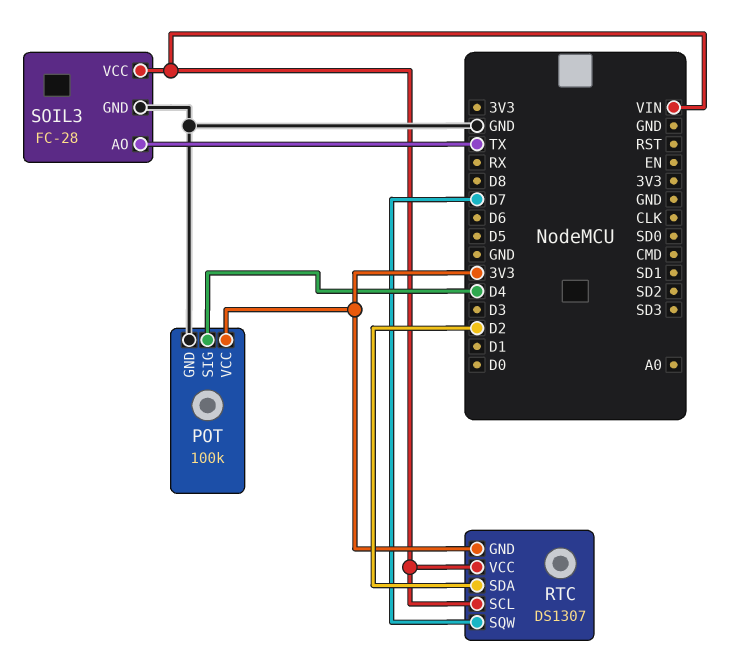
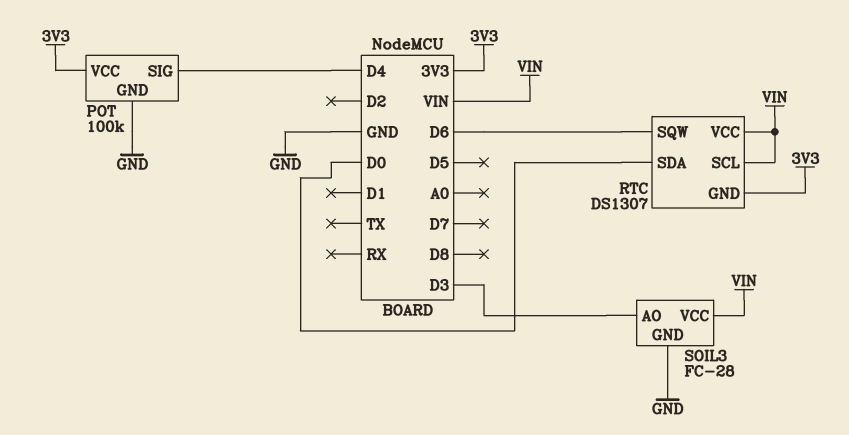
RTC pin SDA: D2 -> D0
RTC pin SQW: D7 -> D6
SOIL3 pin AO: TX -> D3

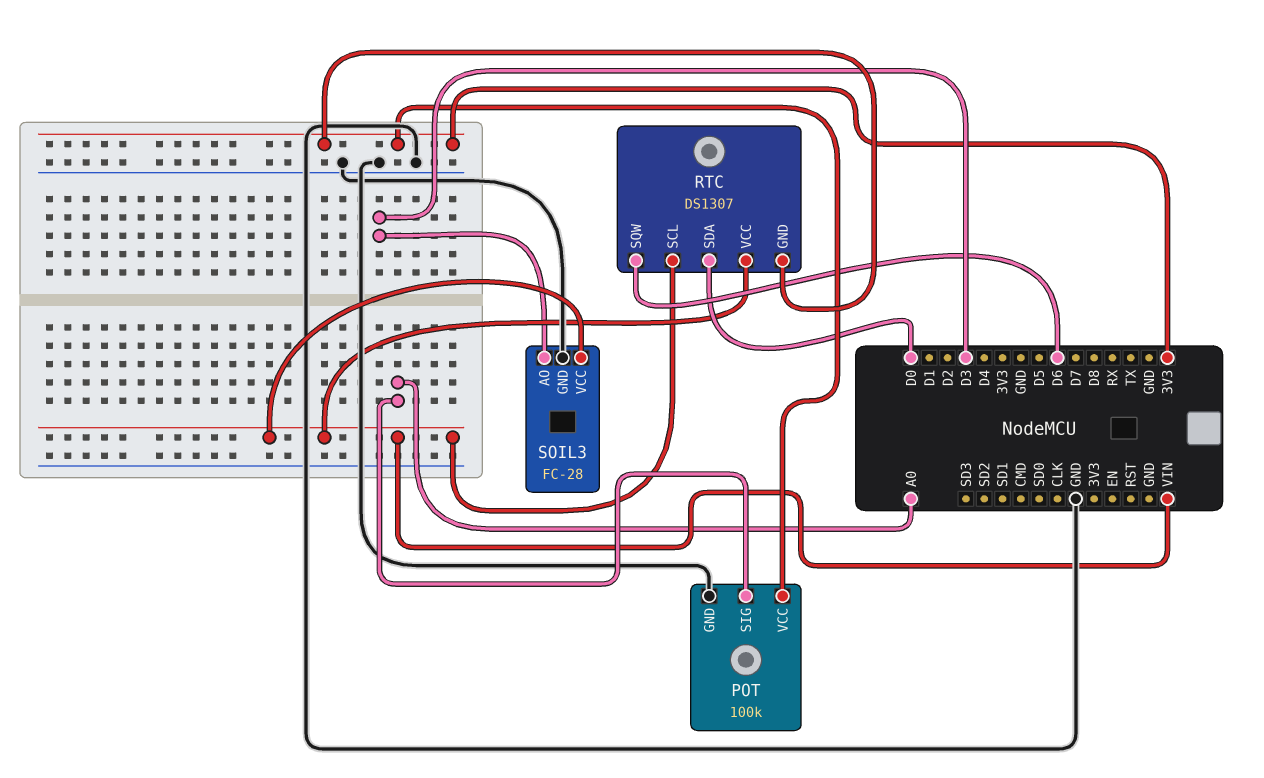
POT pin SIG: D4 -> A0

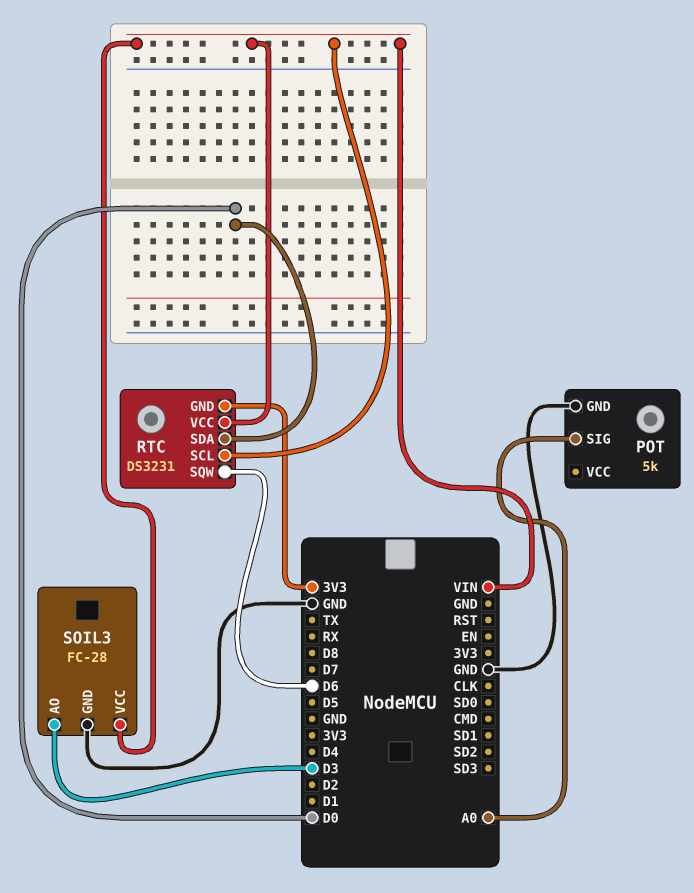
POT: 100k -> 5k
POT pin VCC: 3V3 -> none
RTC: DS1307 -> DS3231

